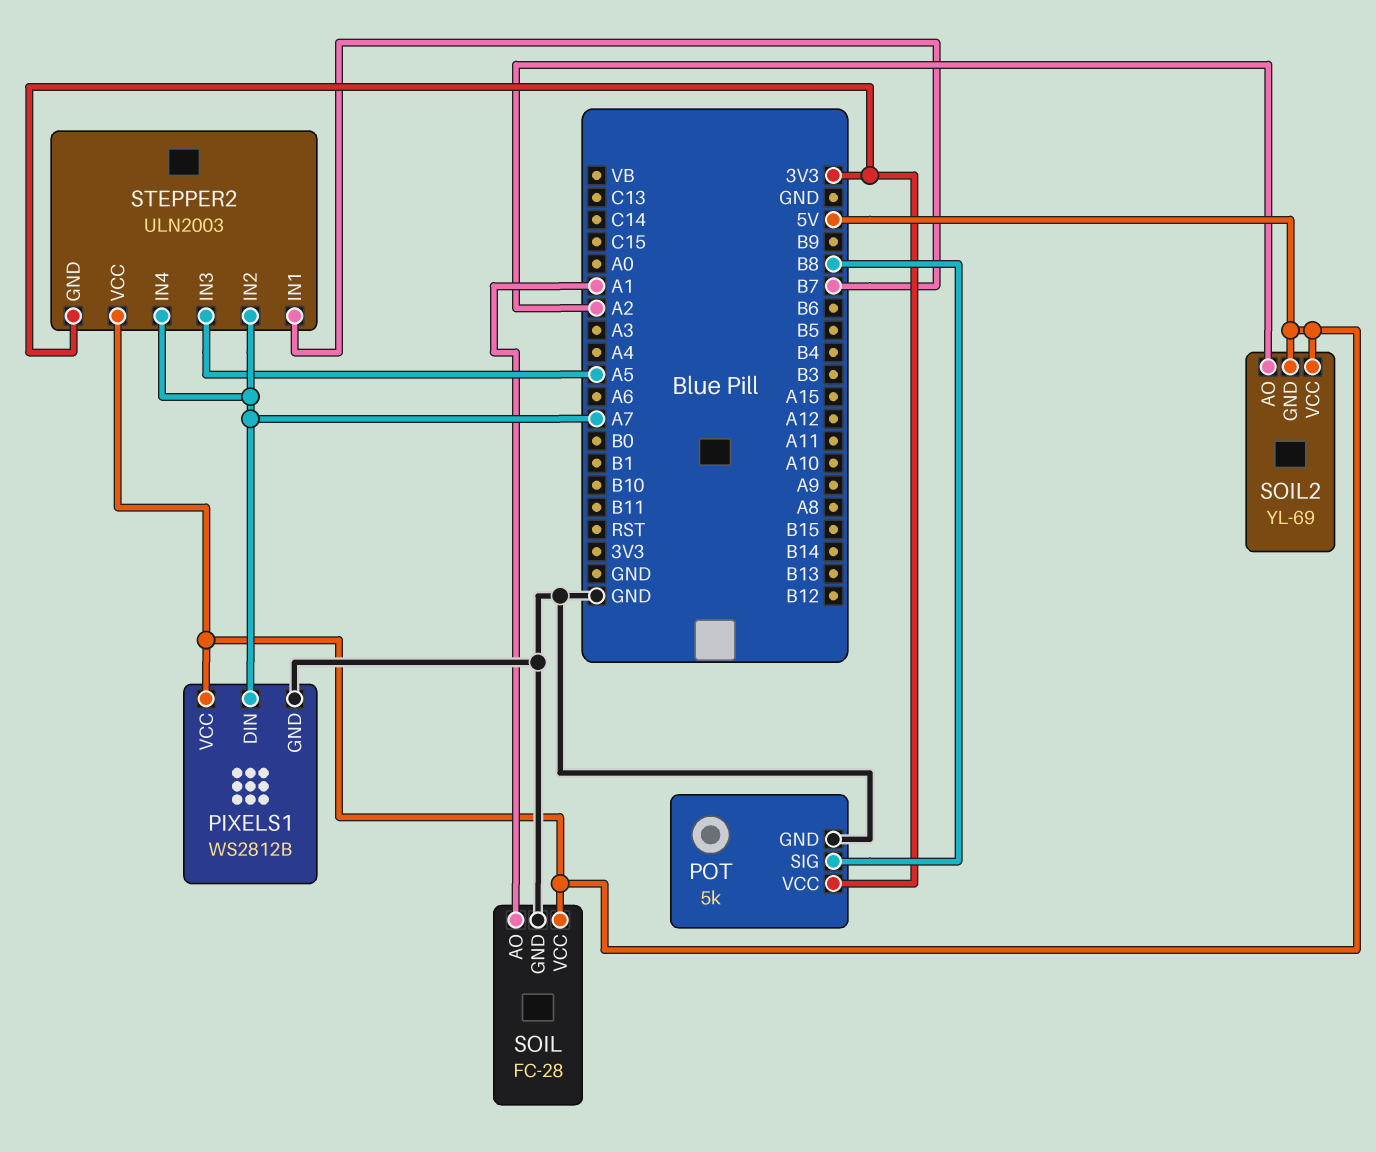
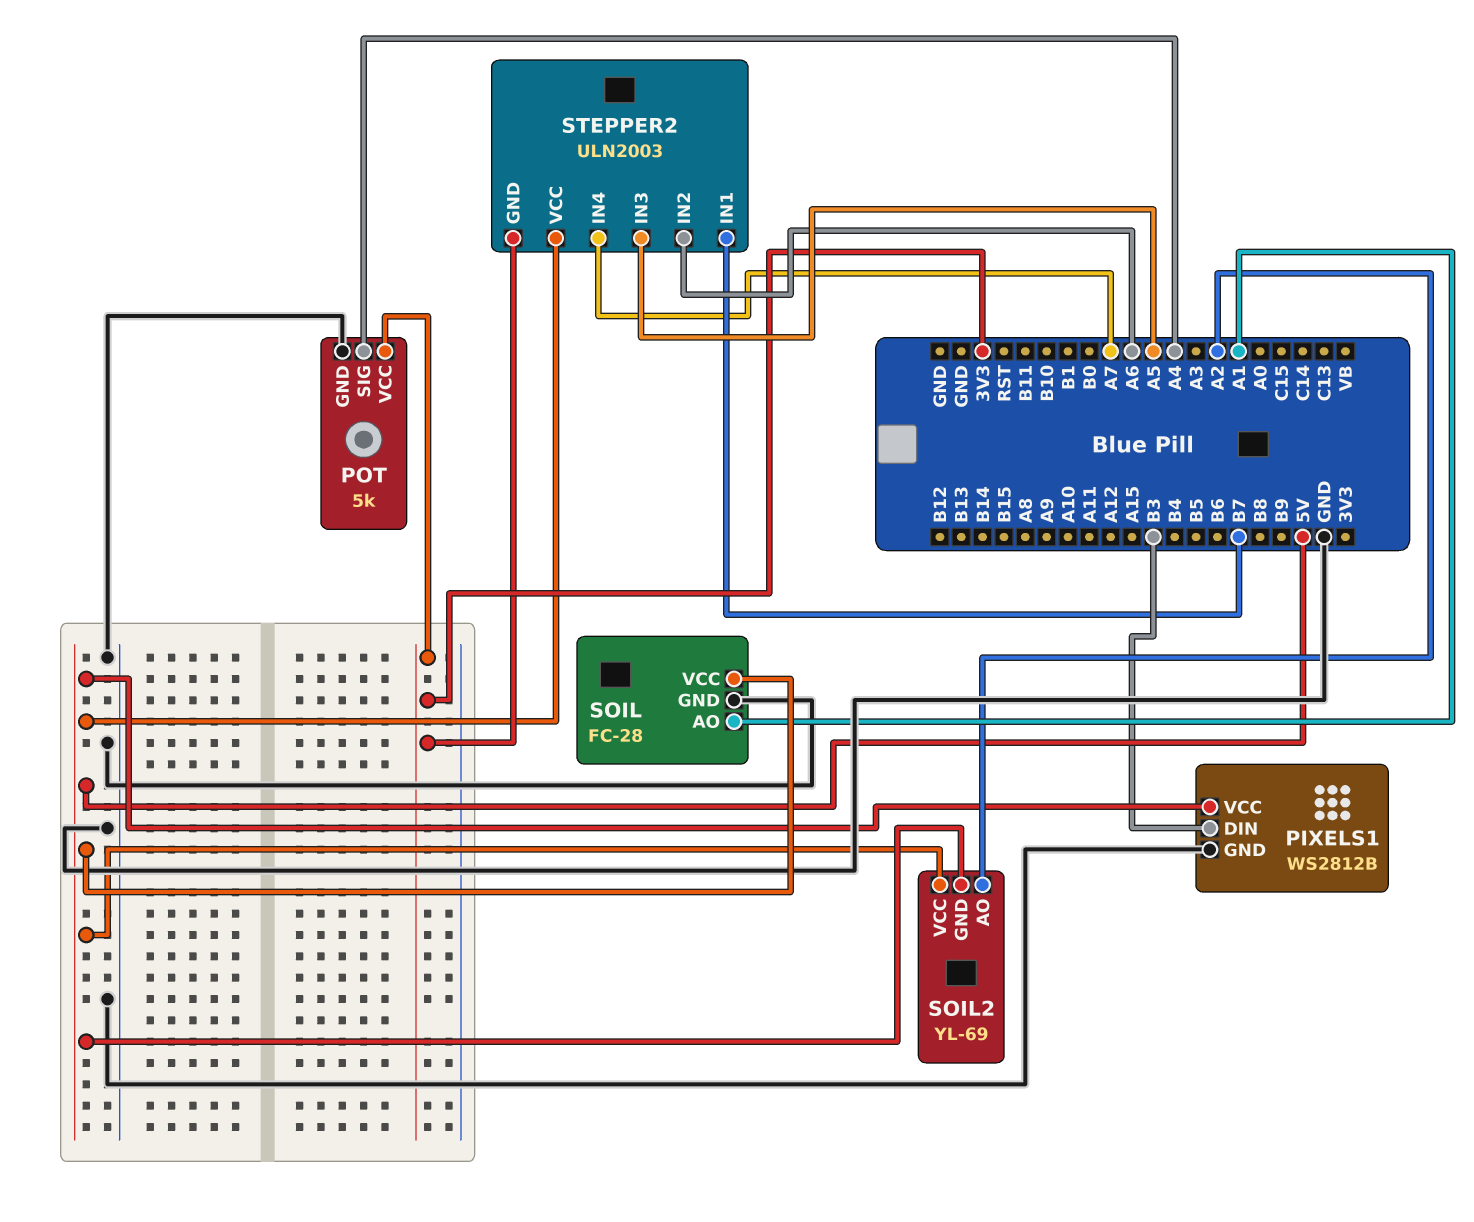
PIXELS1 pin DIN: A7 -> B3
POT pin SIG: B8 -> A4
STEPPER2 pin IN2: A7 -> A6

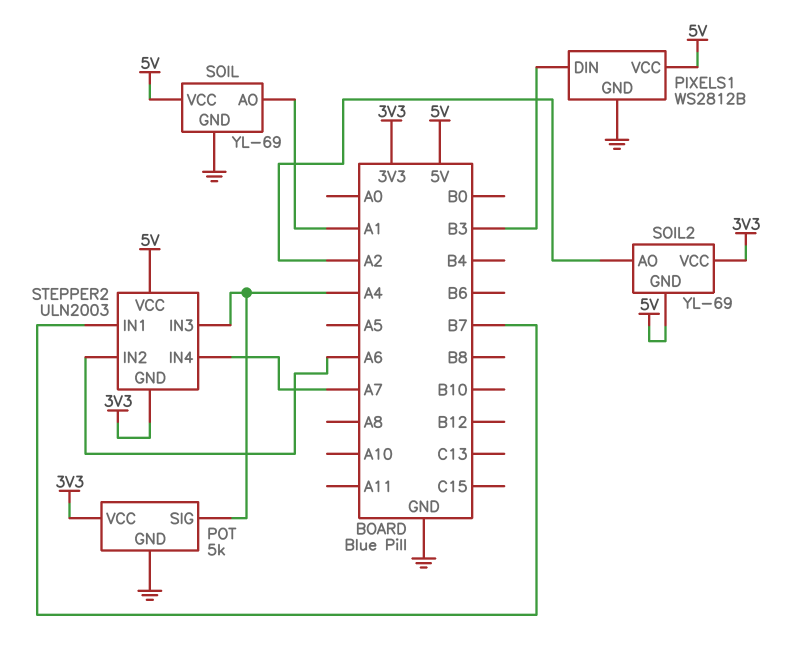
SOIL: FC-28 -> YL-69
SOIL2 pin VCC: 5V -> 3V3
STEPPER2 pin IN3: A5 -> A4

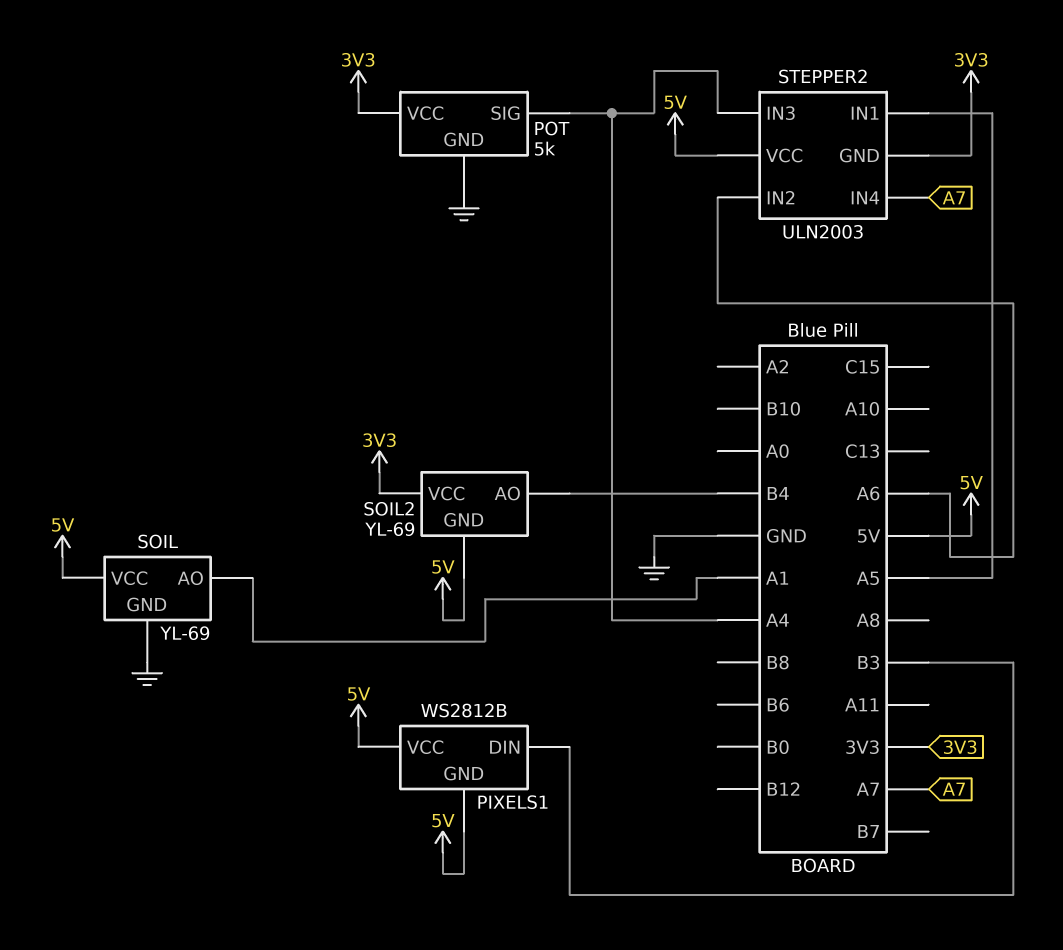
PIXELS1 pin GND: GND -> 5V
SOIL2 pin AO: A2 -> B4
STEPPER2 pin IN1: B7 -> A5

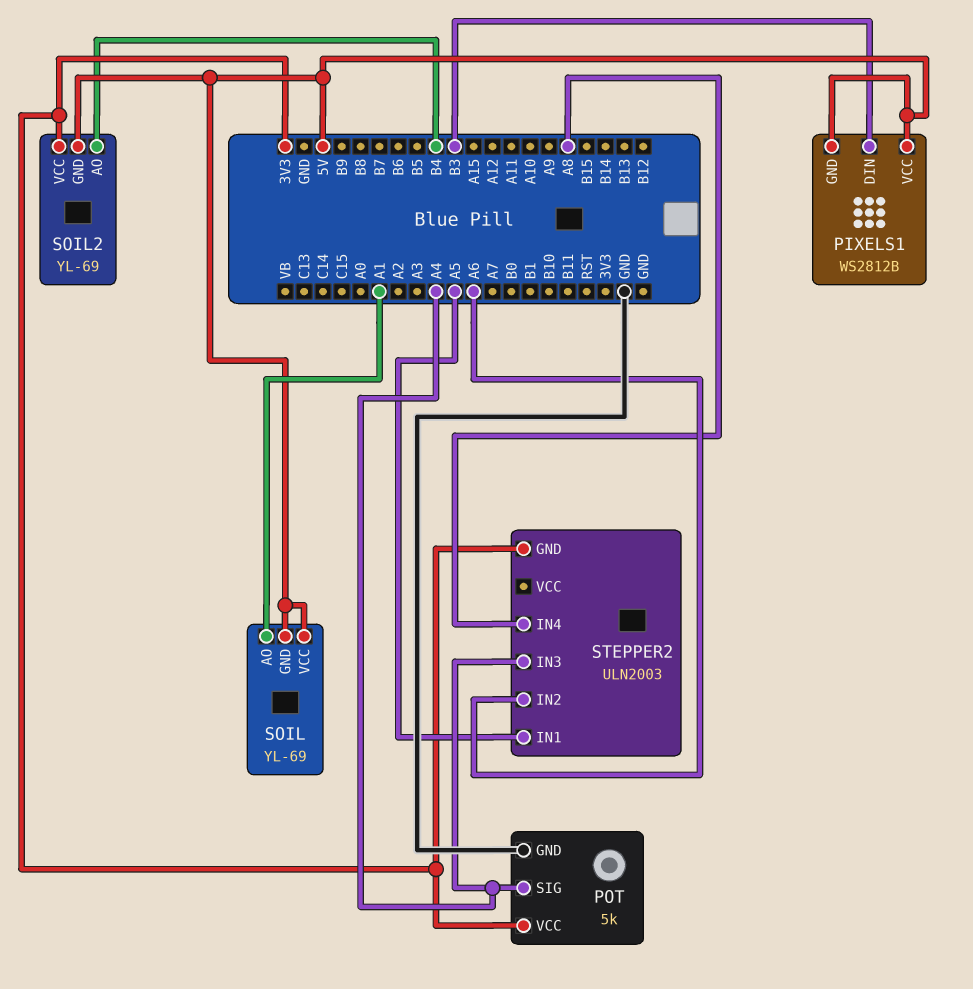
SOIL pin GND: GND -> 5V
STEPPER2 pin IN4: A7 -> A8
STEPPER2 pin VCC: 5V -> none

